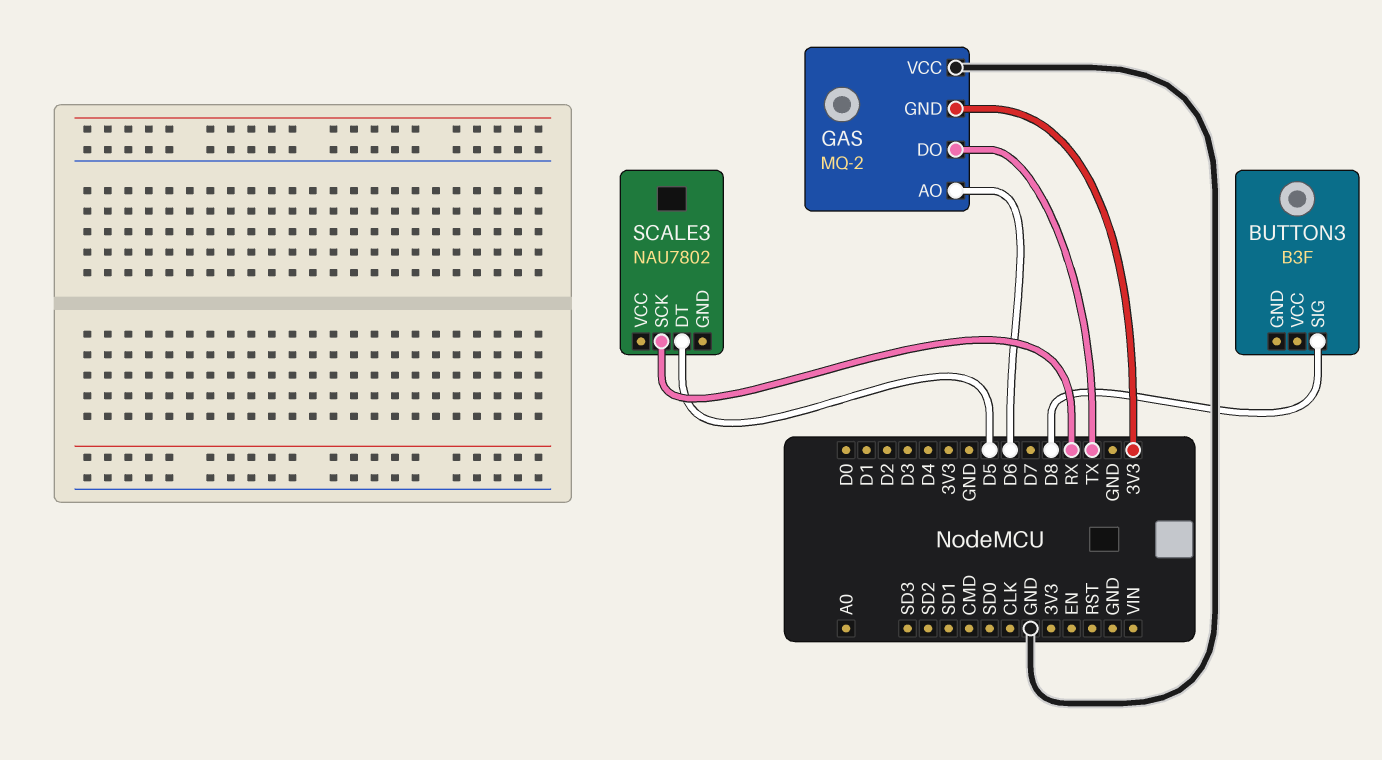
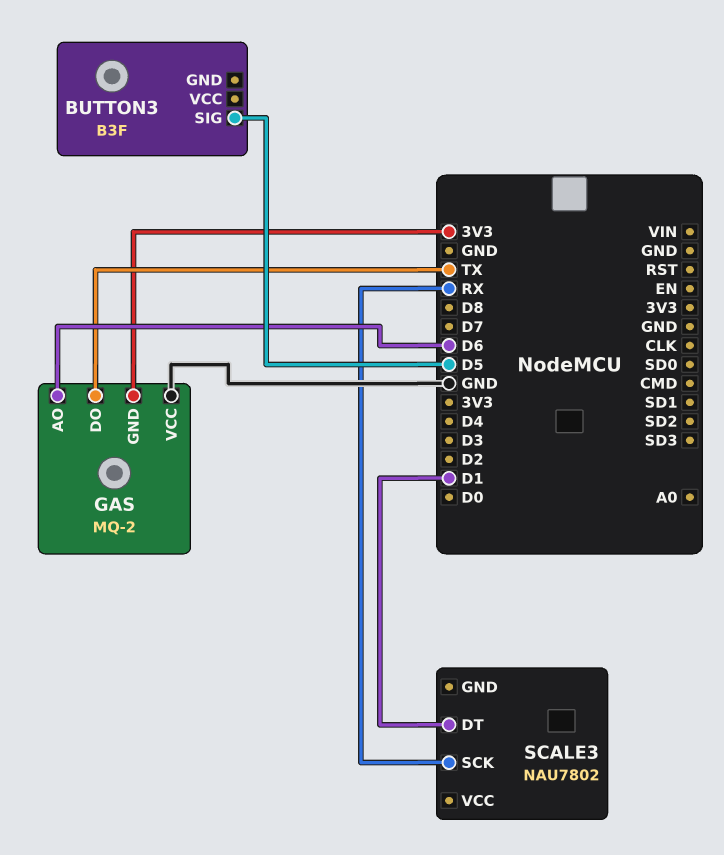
BUTTON3 pin SIG: D8 -> D5
SCALE3 pin DT: D5 -> D1

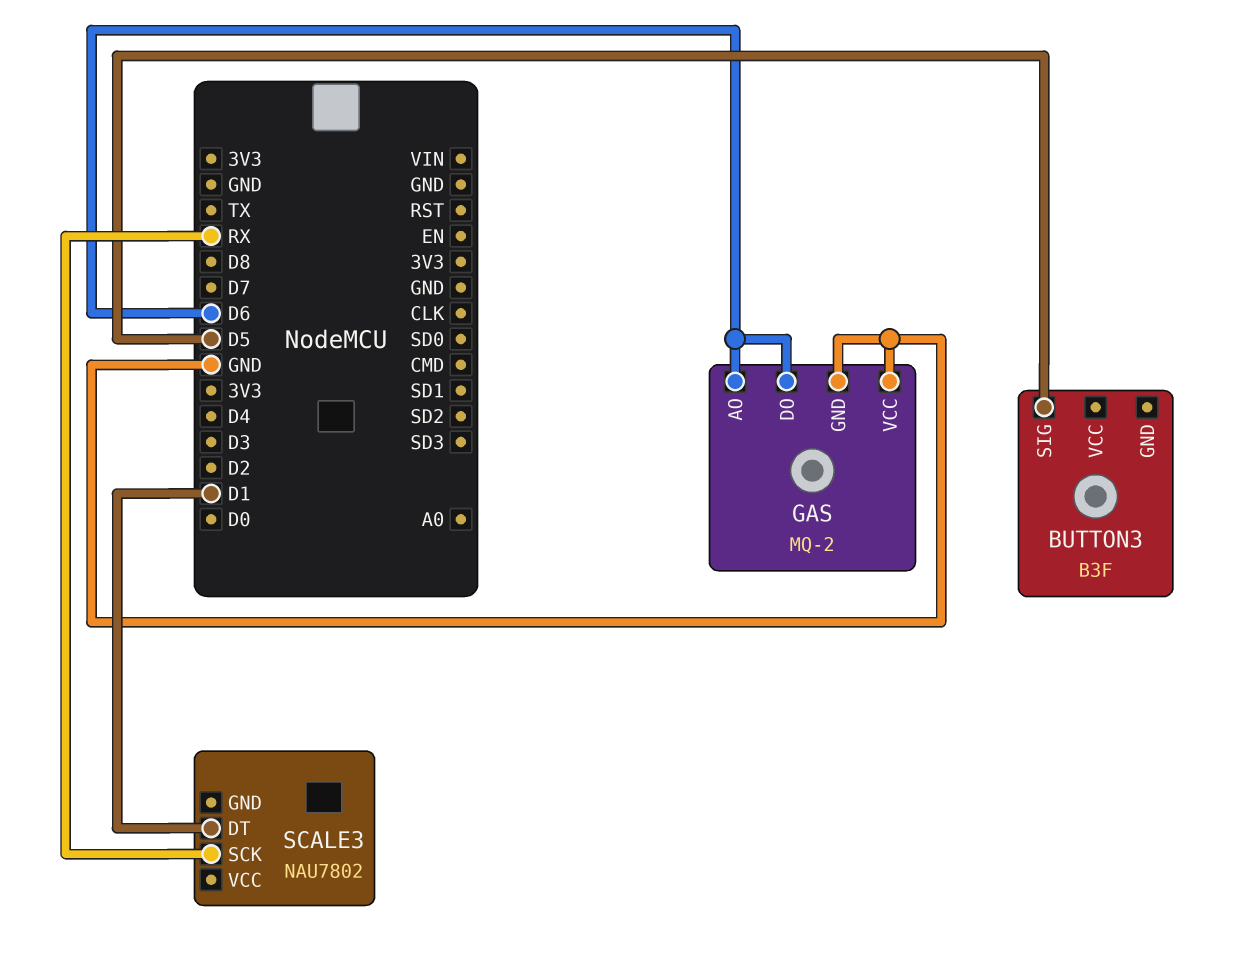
GAS pin DO: TX -> D6
GAS pin GND: 3V3 -> GND

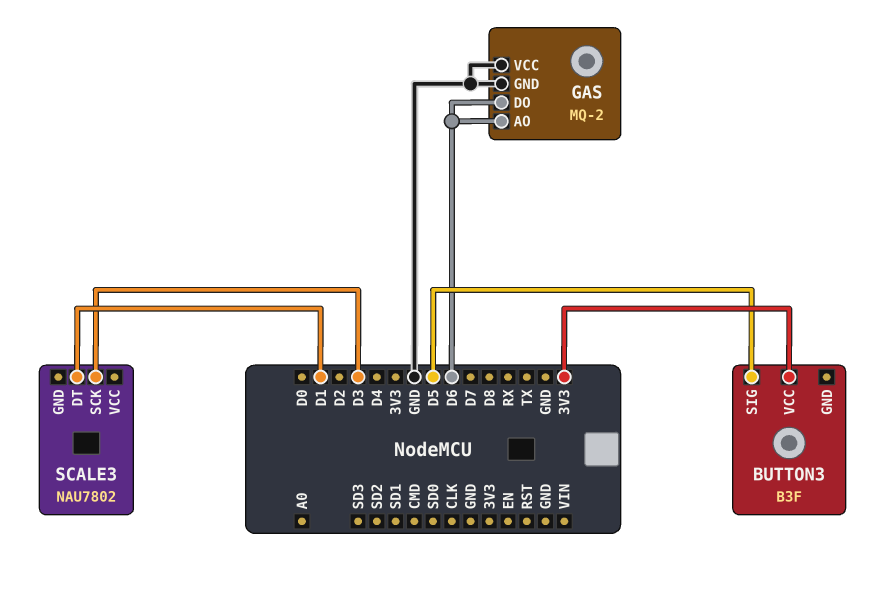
BUTTON3 pin VCC: none -> 3V3
SCALE3 pin SCK: RX -> D3

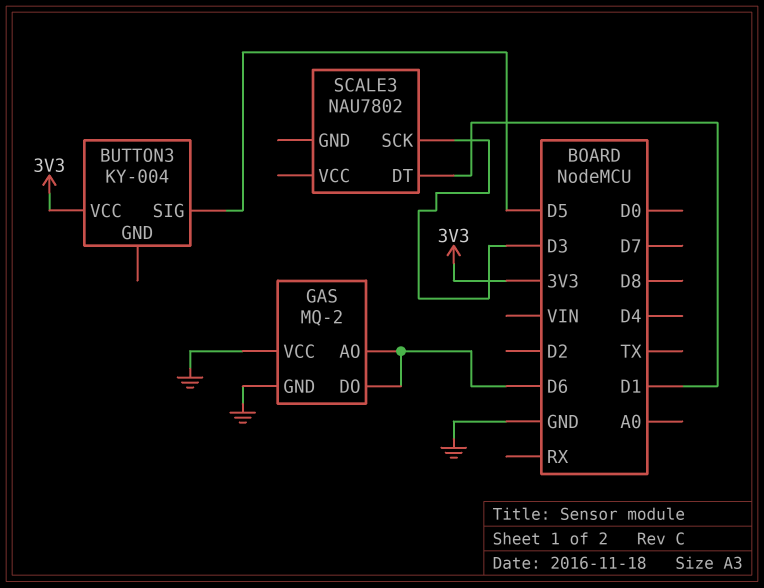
BUTTON3: B3F -> KY-004

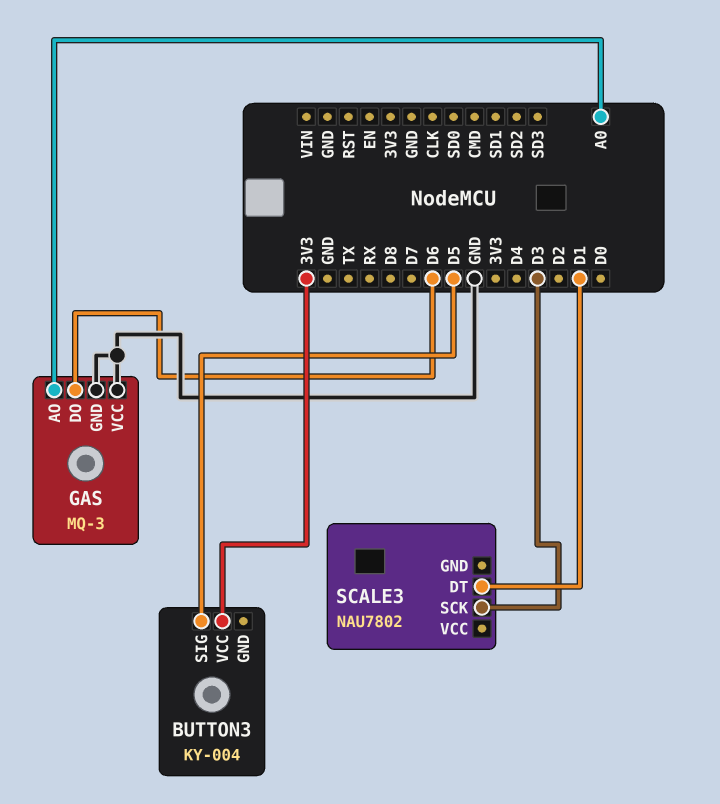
GAS: MQ-2 -> MQ-3
GAS pin AO: D6 -> A0

